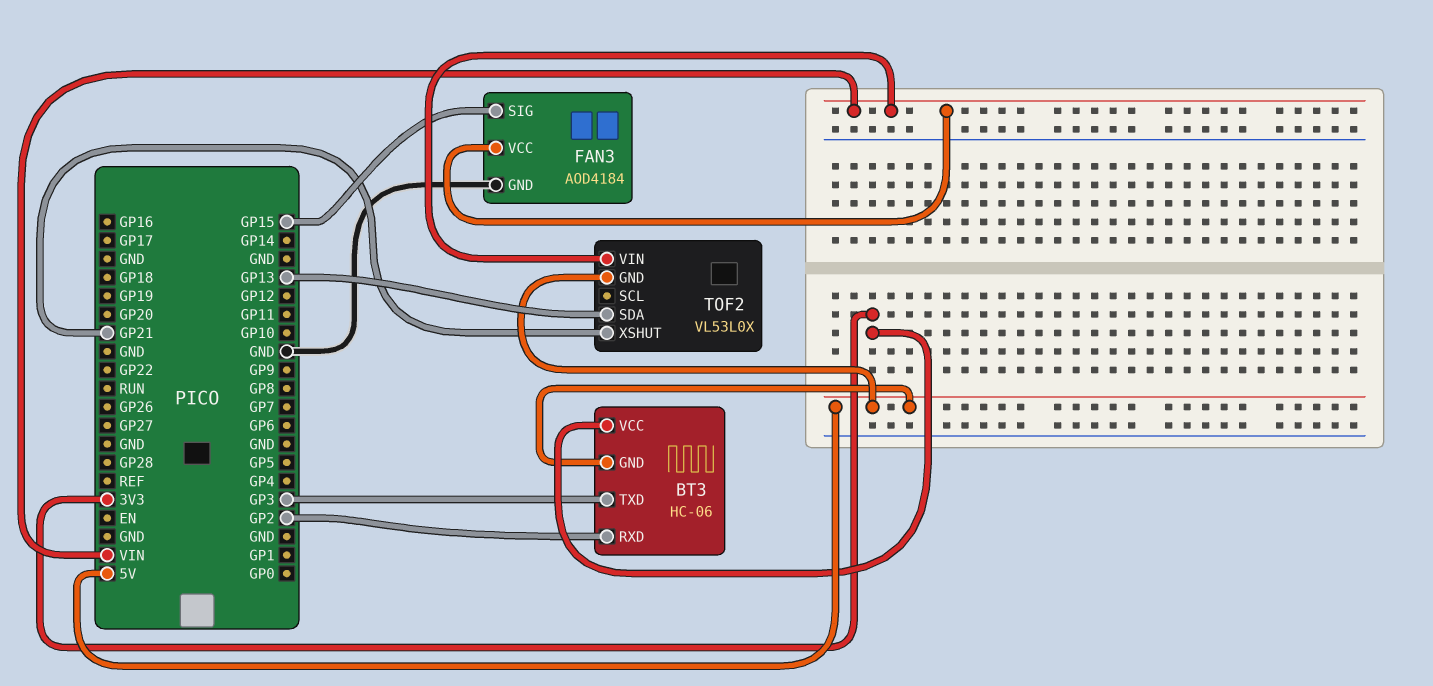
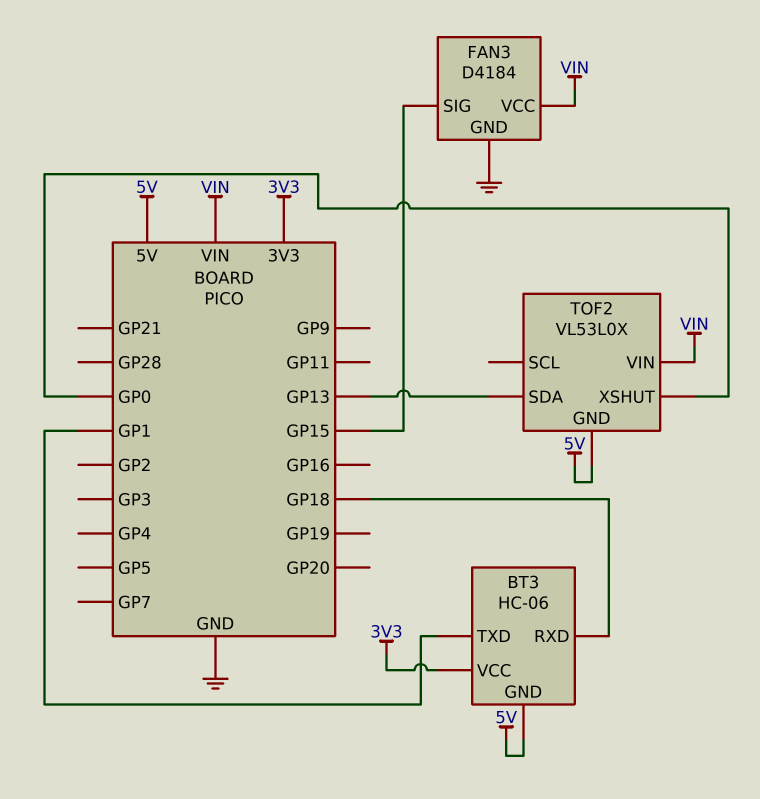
BT3 pin RXD: GP2 -> GP18
BT3 pin TXD: GP3 -> GP1
FAN3: AOD4184 -> D4184
TOF2 pin XSHUT: GP21 -> GP0

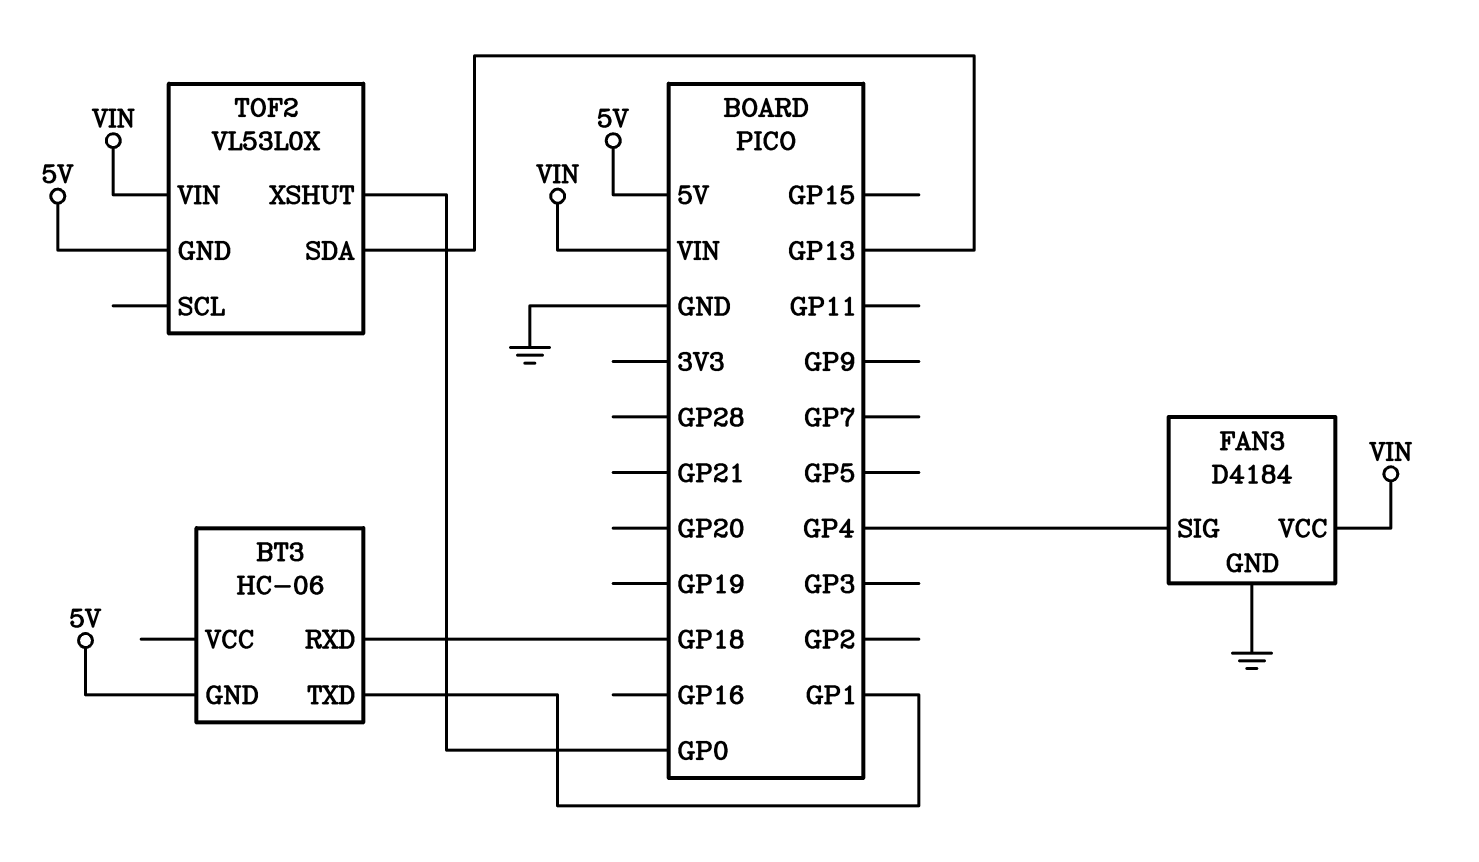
BT3 pin VCC: 3V3 -> none
FAN3 pin SIG: GP15 -> GP4

